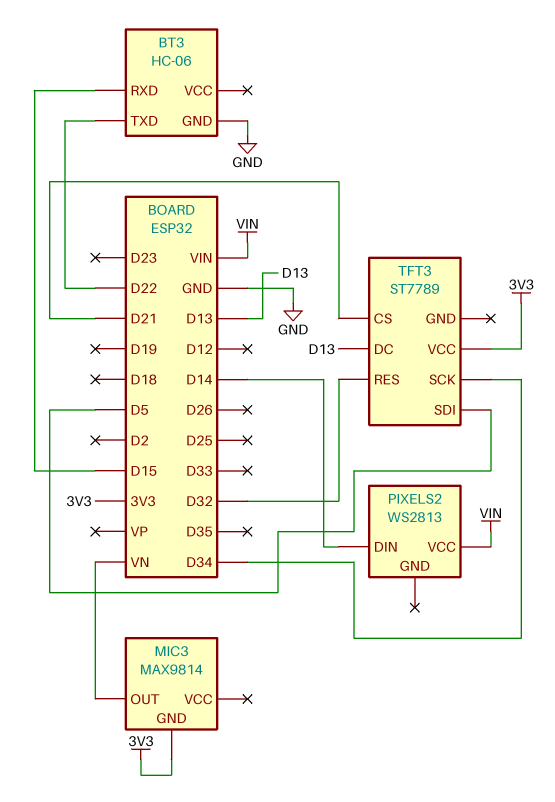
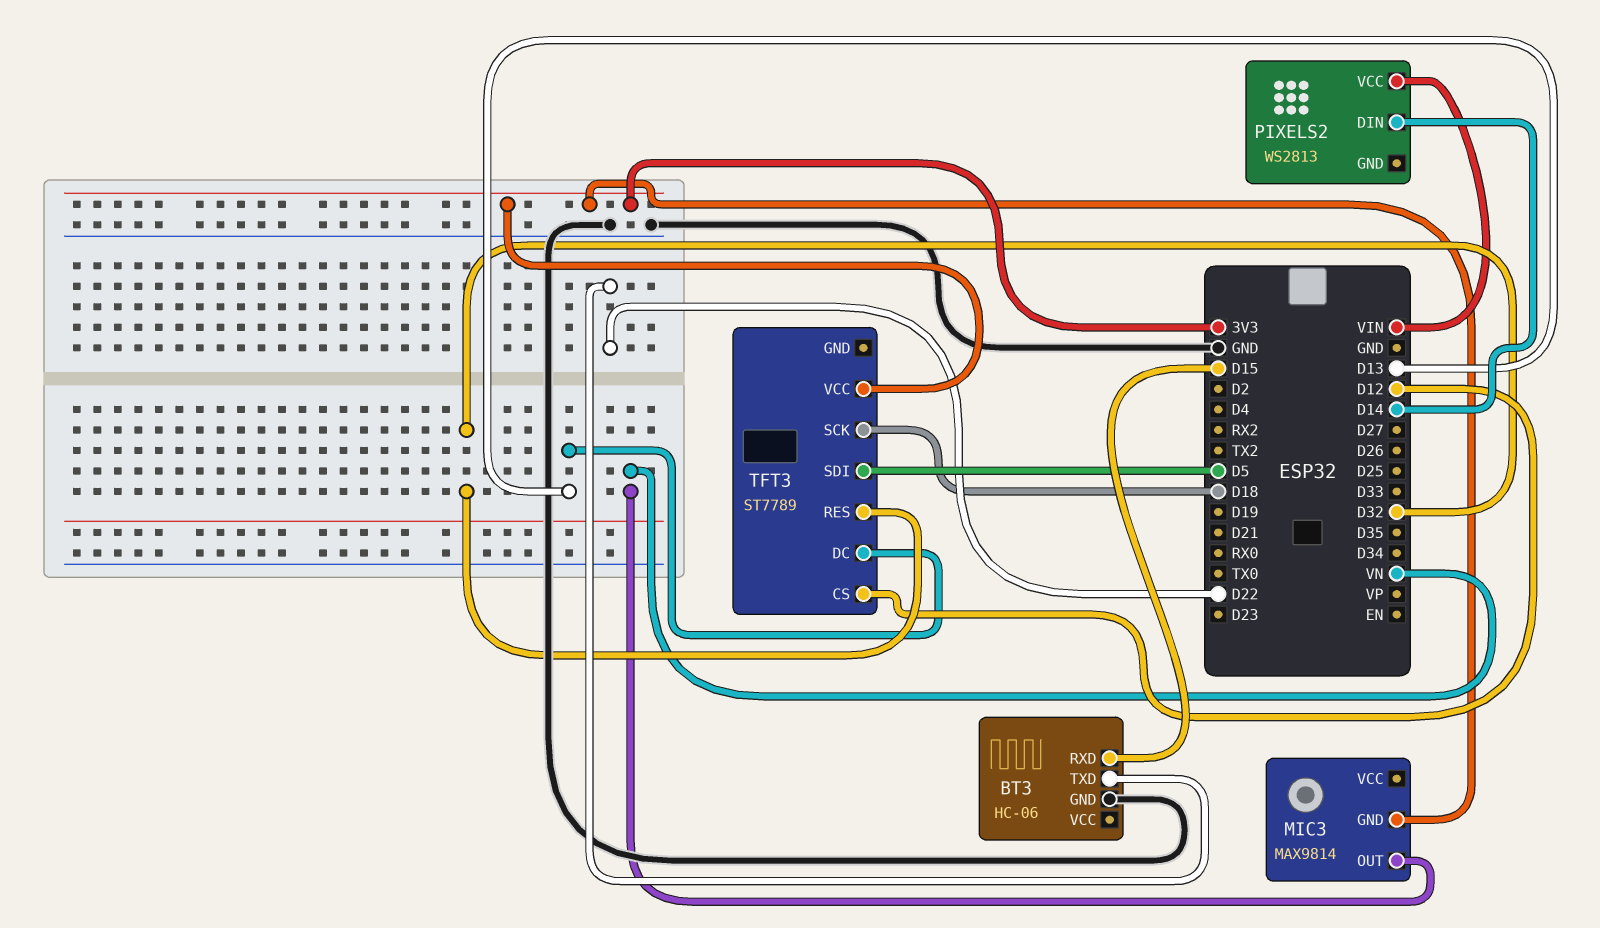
TFT3 pin CS: D21 -> D12
TFT3 pin SCK: D34 -> D18

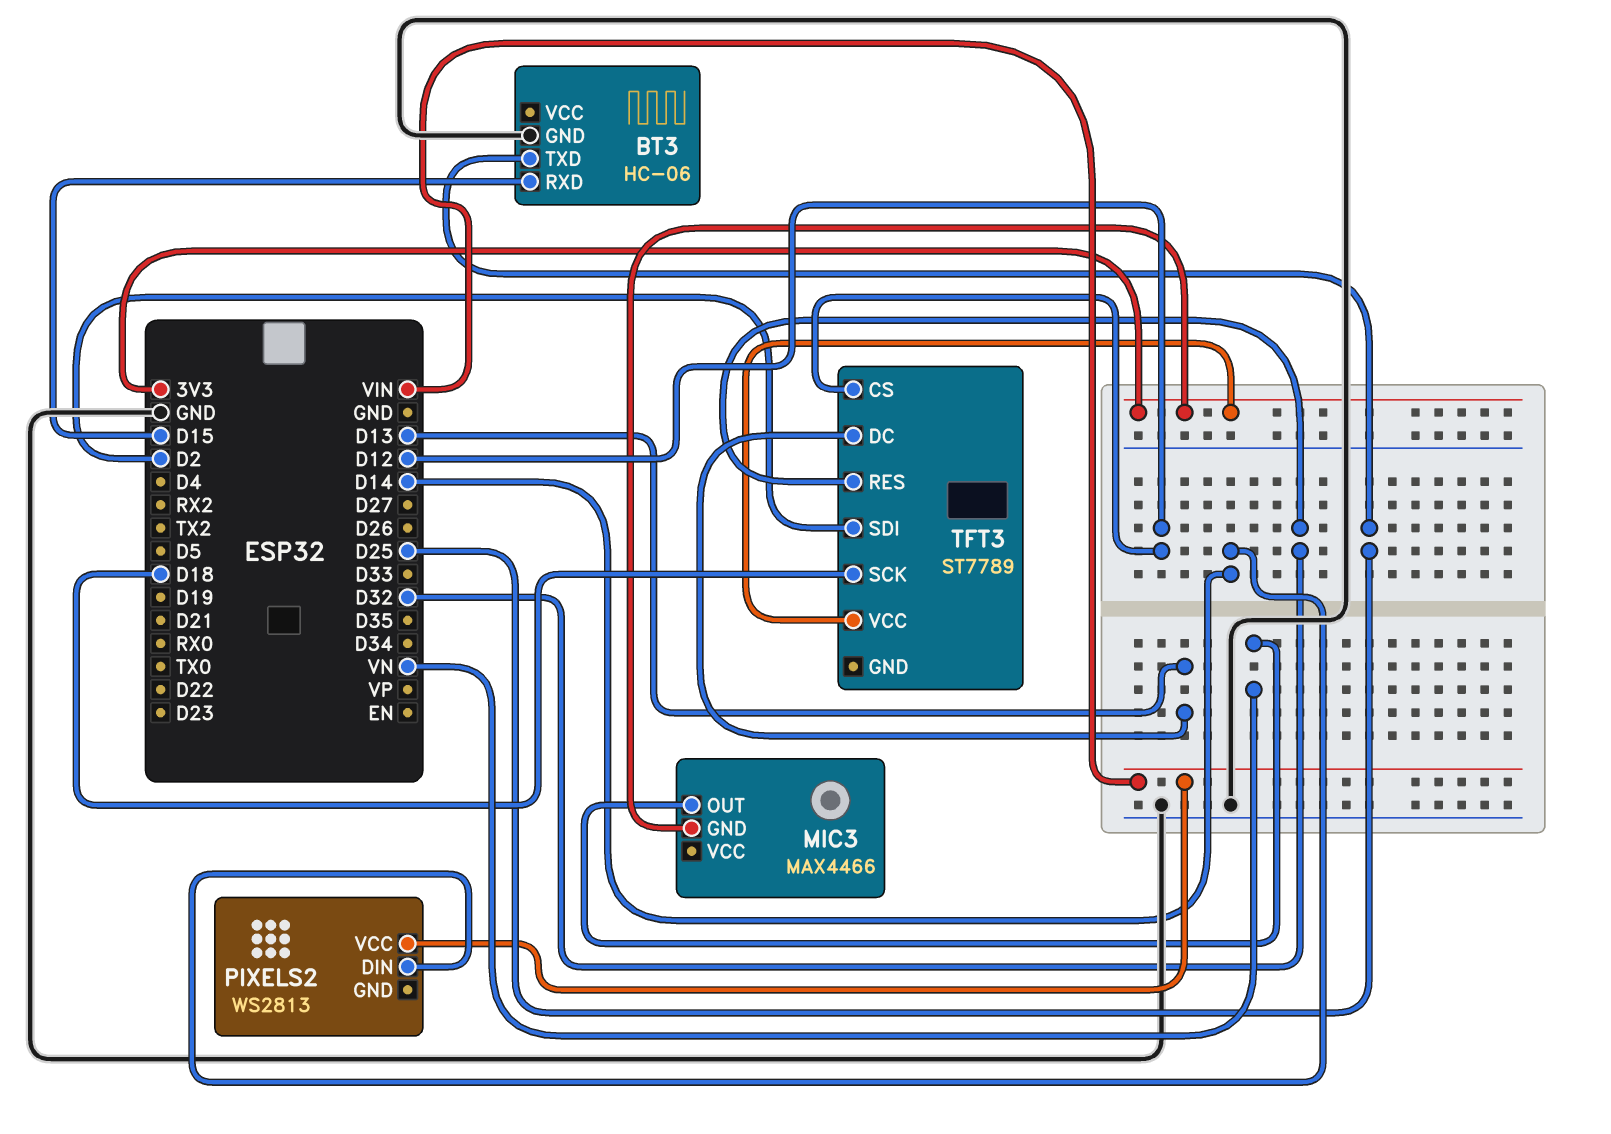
BT3 pin TXD: D22 -> D25
MIC3: MAX9814 -> MAX4466
TFT3 pin SDI: D5 -> D2

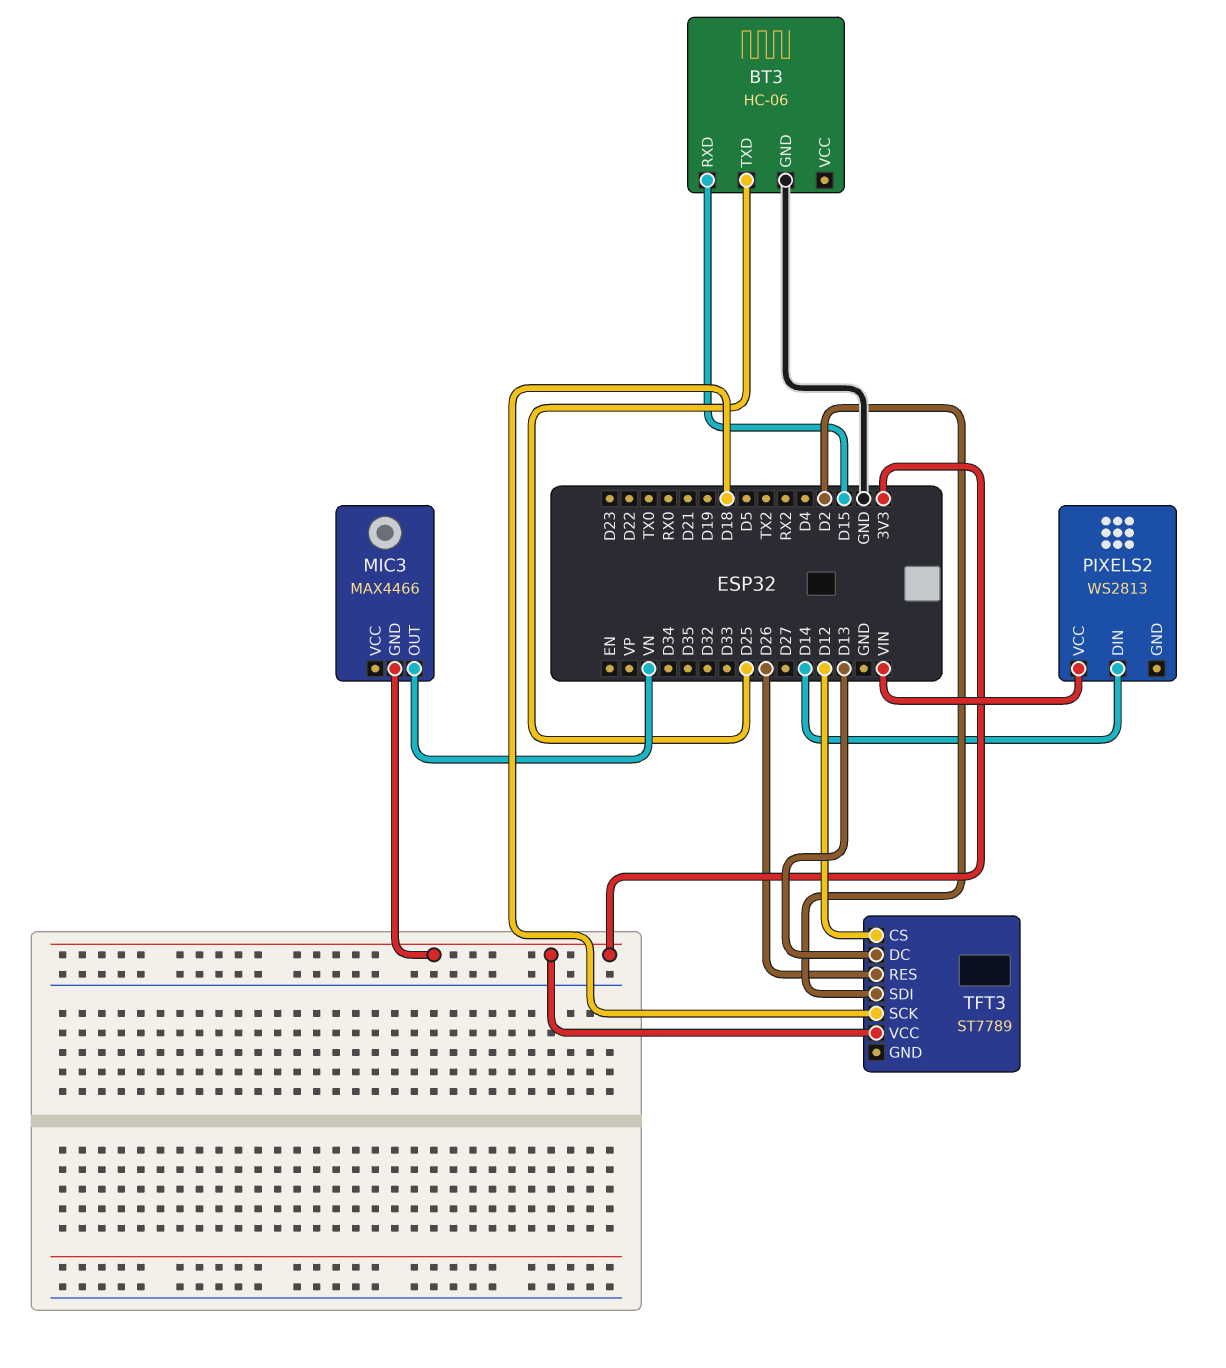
TFT3 pin RES: D32 -> D26

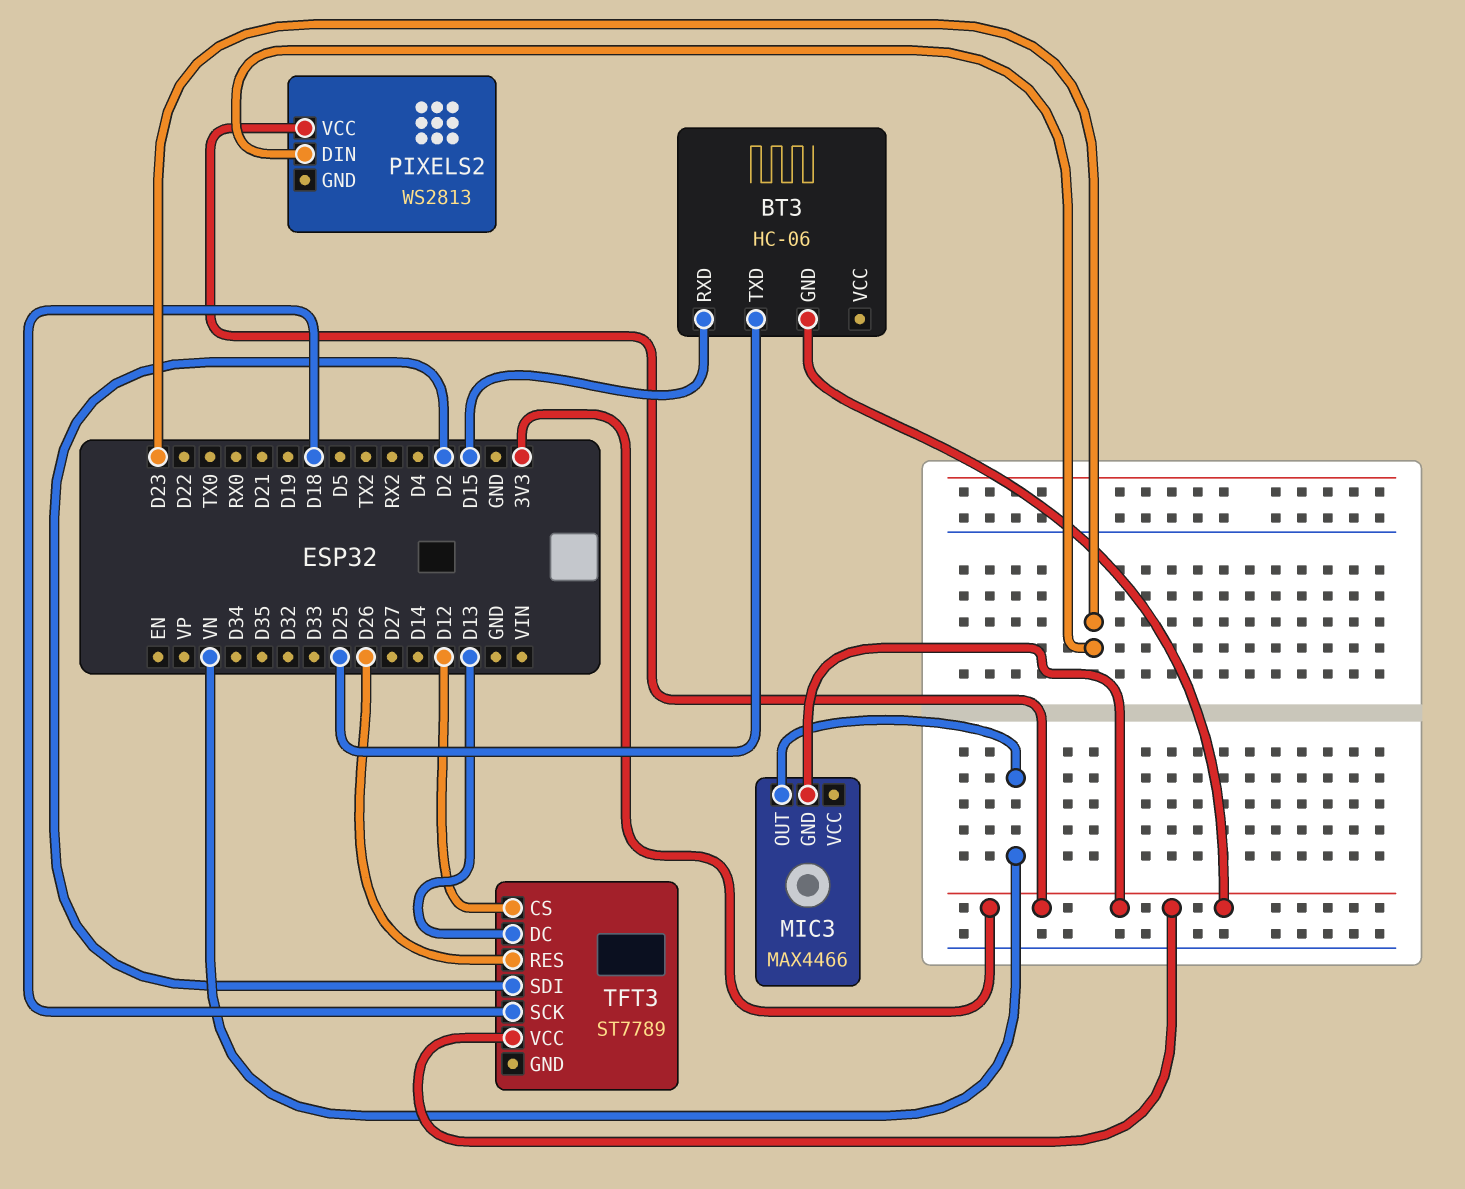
BT3 pin GND: GND -> 3V3
PIXELS2 pin DIN: D14 -> D23
PIXELS2 pin VCC: VIN -> 3V3

